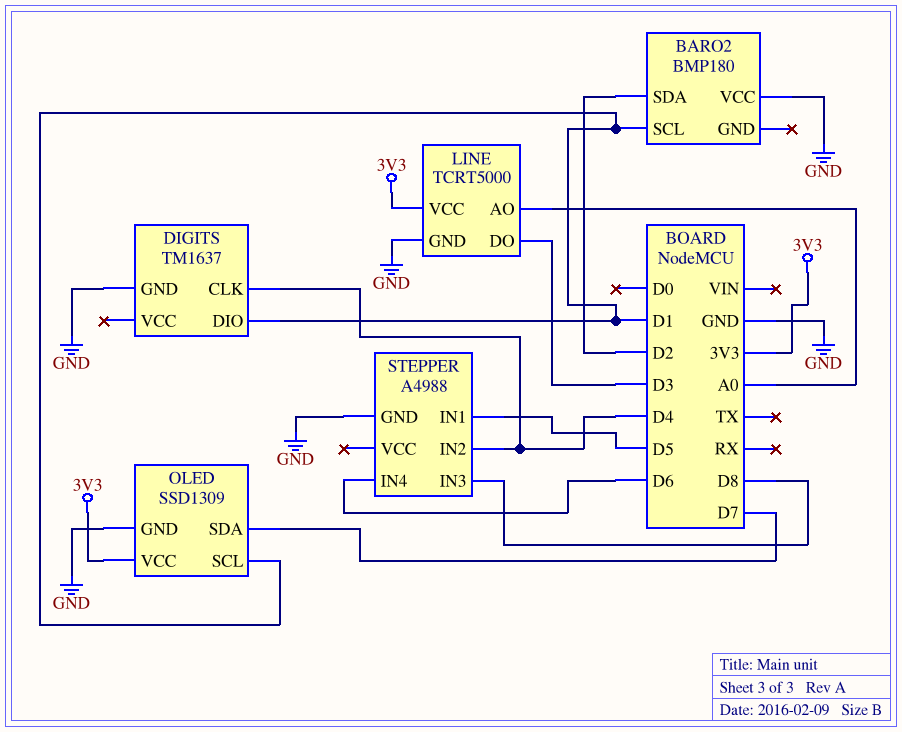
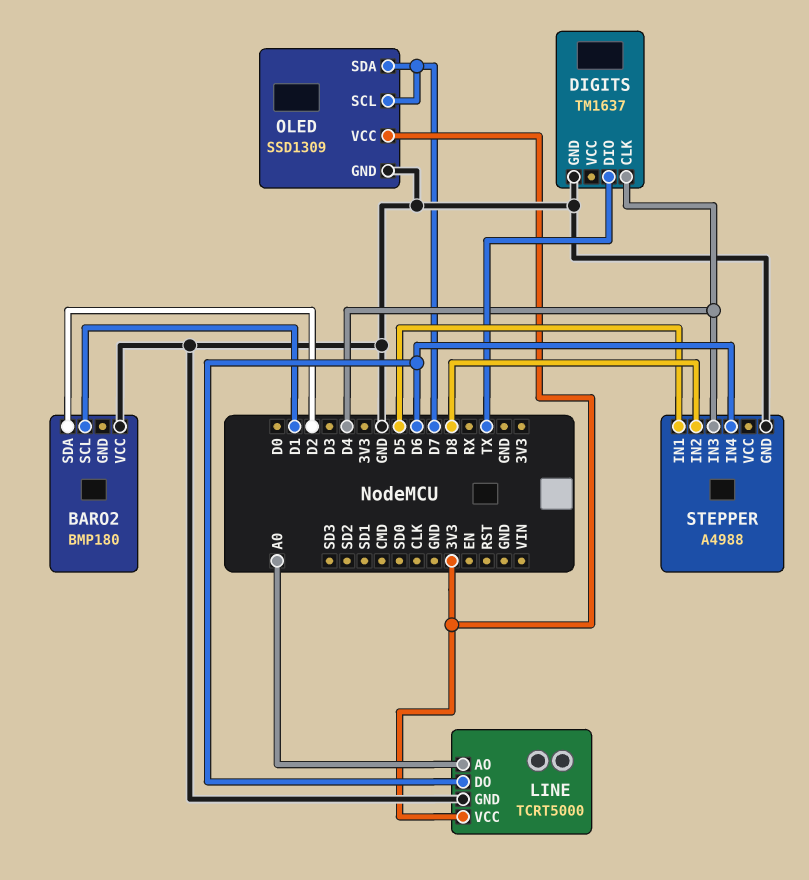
DIGITS pin DIO: D1 -> TX
LINE pin DO: D3 -> D6
OLED pin SCL: D1 -> D7
STEPPER pin IN2: D4 -> D8
STEPPER pin IN3: D8 -> D4

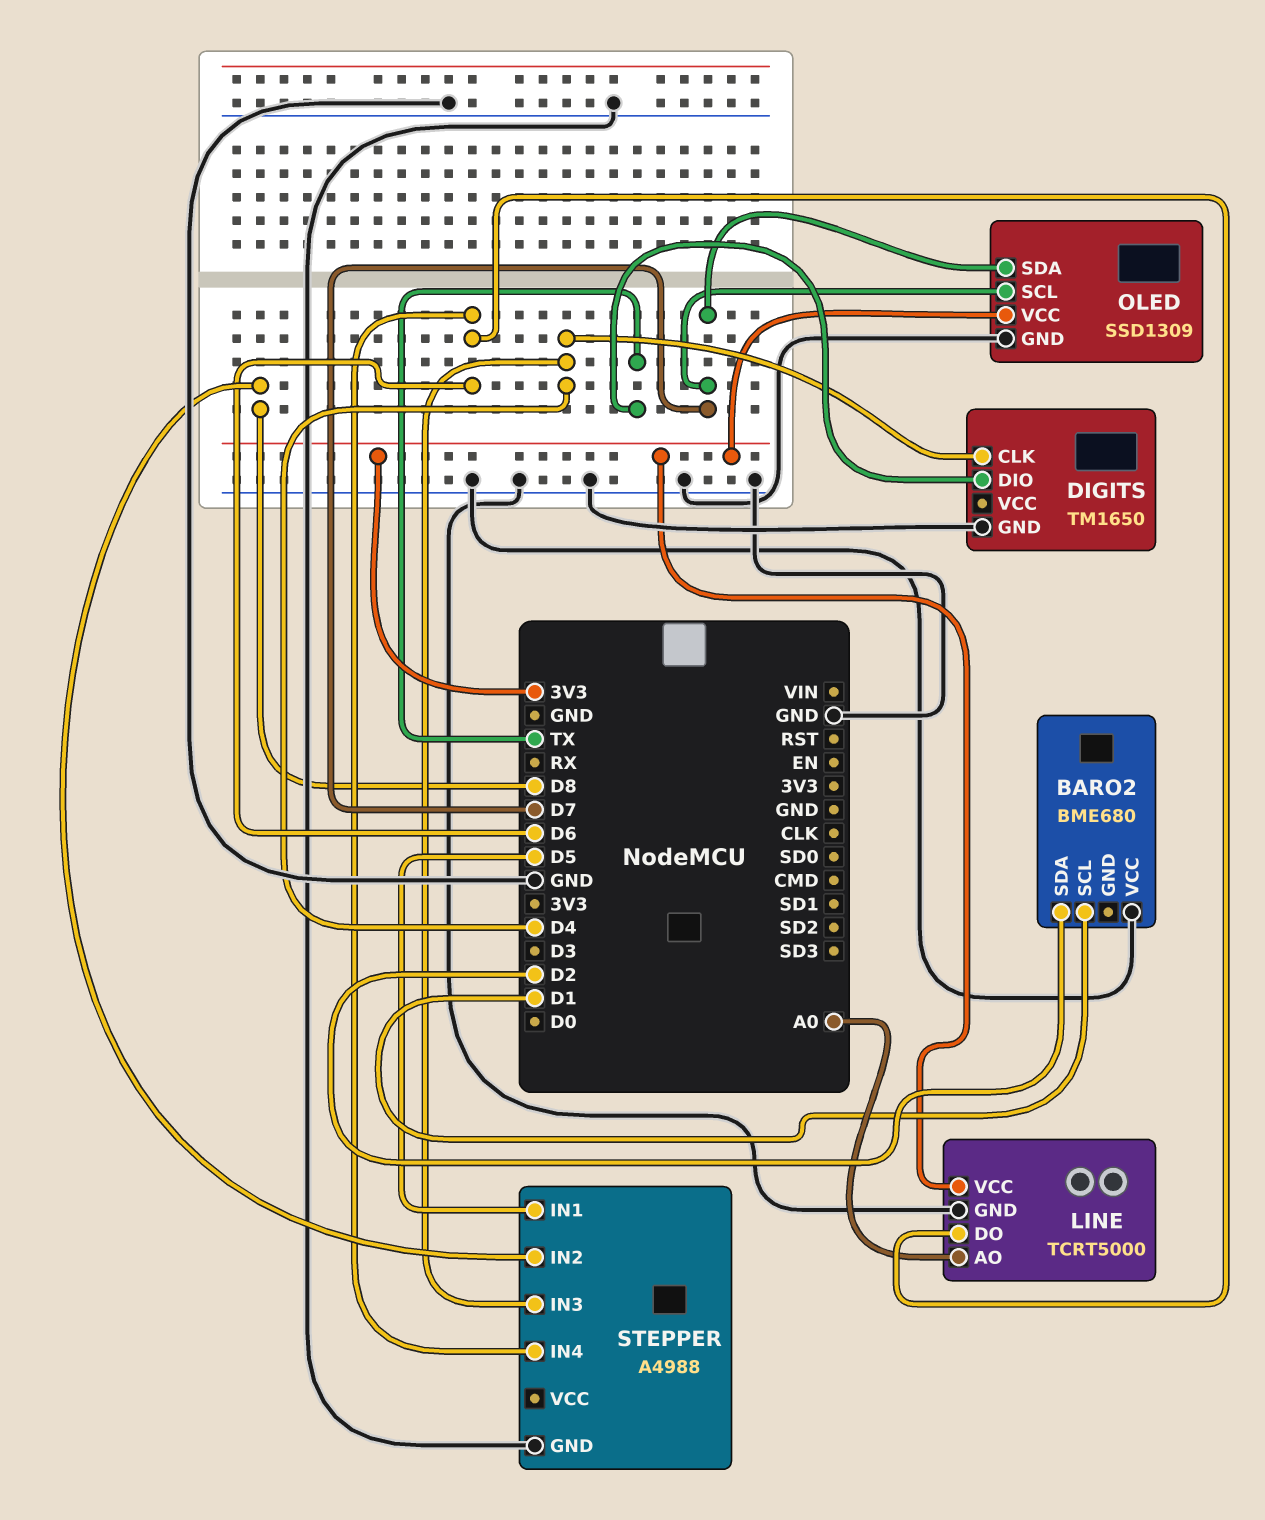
BARO2: BMP180 -> BME680
DIGITS: TM1637 -> TM1650

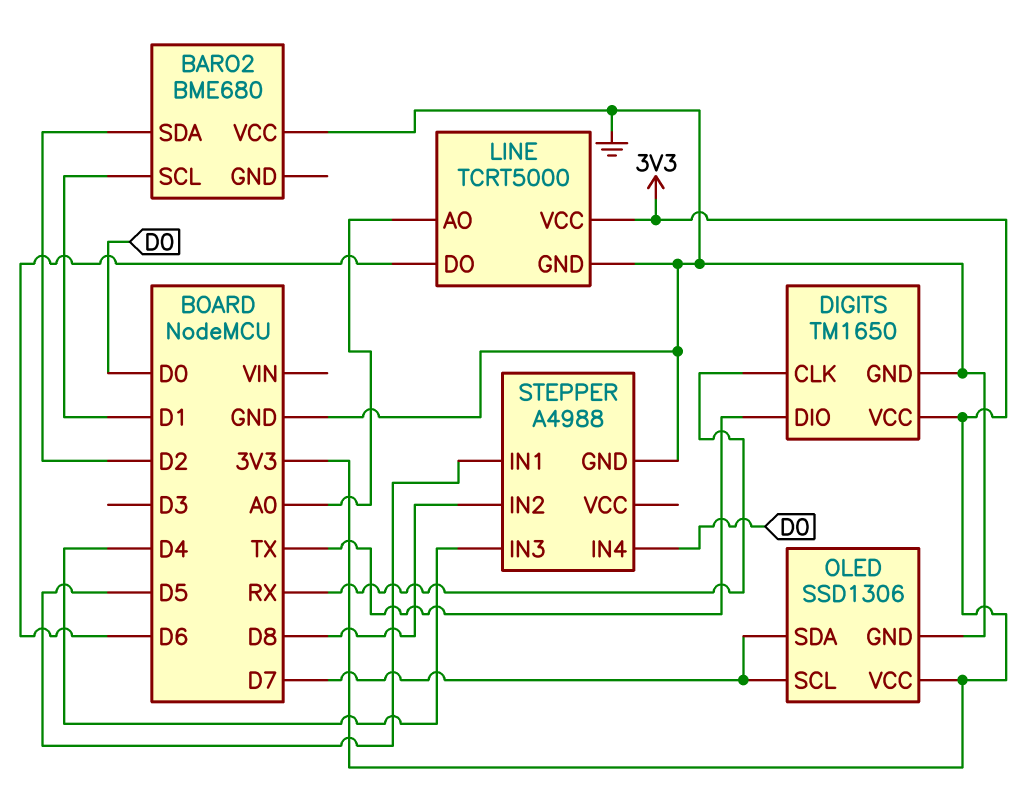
DIGITS pin CLK: D4 -> RX
DIGITS pin VCC: none -> 3V3
OLED: SSD1309 -> SSD1306
STEPPER pin IN4: D6 -> D0

